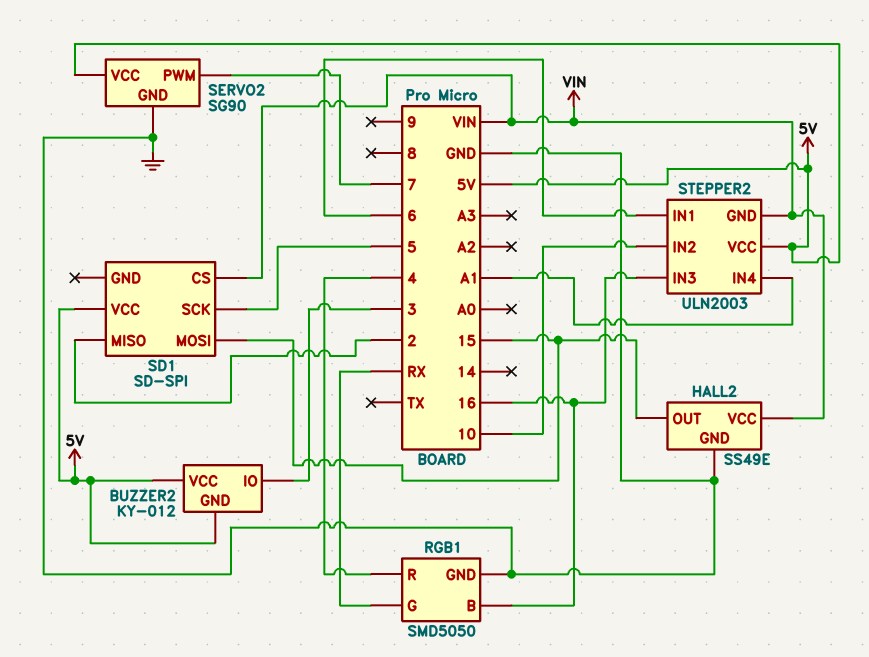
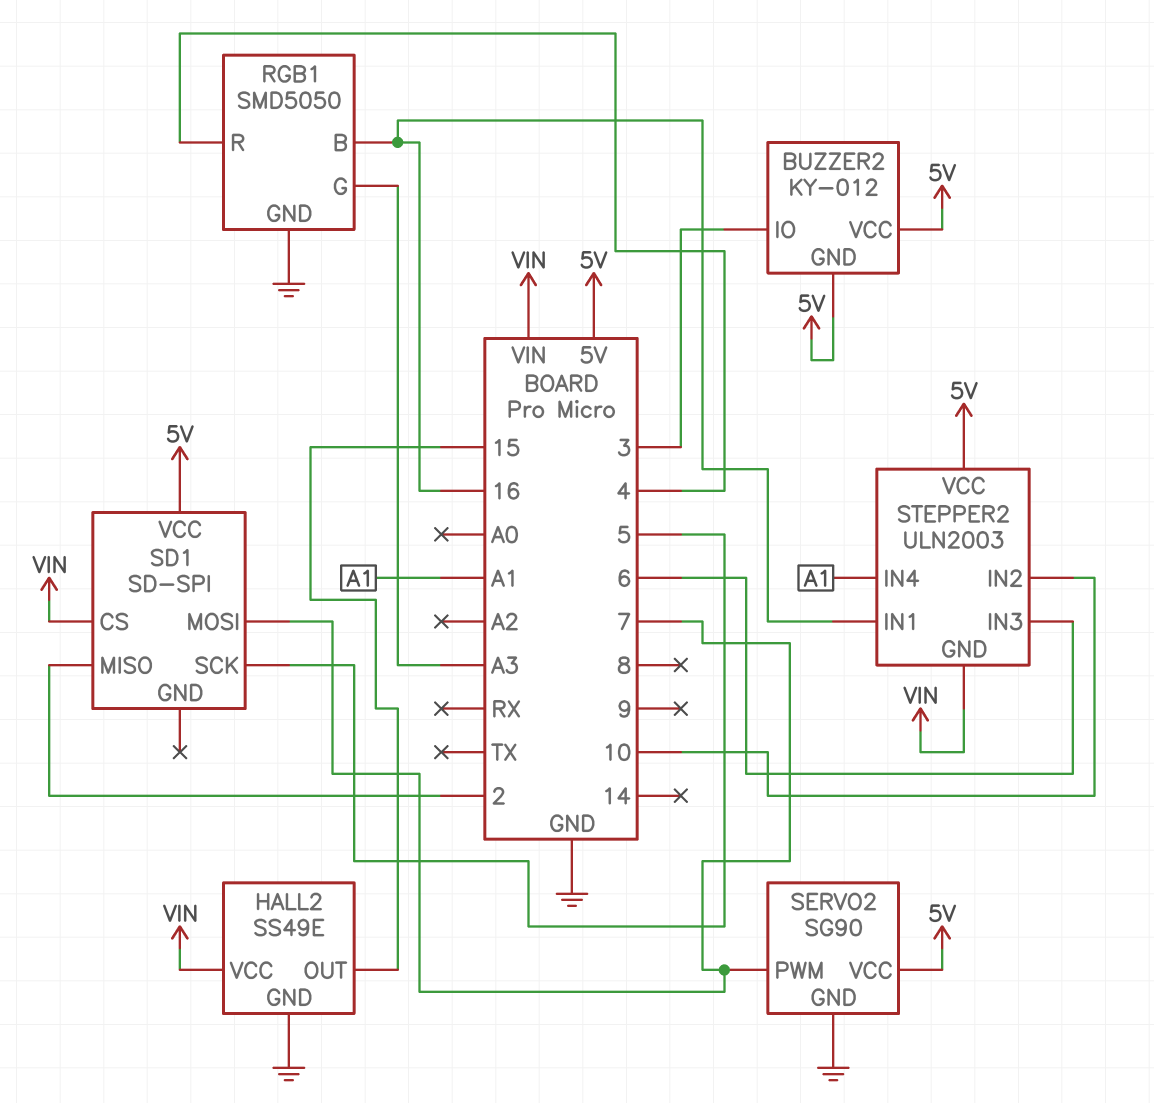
RGB1 pin G: RX -> A3
SD1 pin MOSI: 15 -> 7
STEPPER2 pin IN1: 6 -> 16
STEPPER2 pin IN3: 16 -> 6

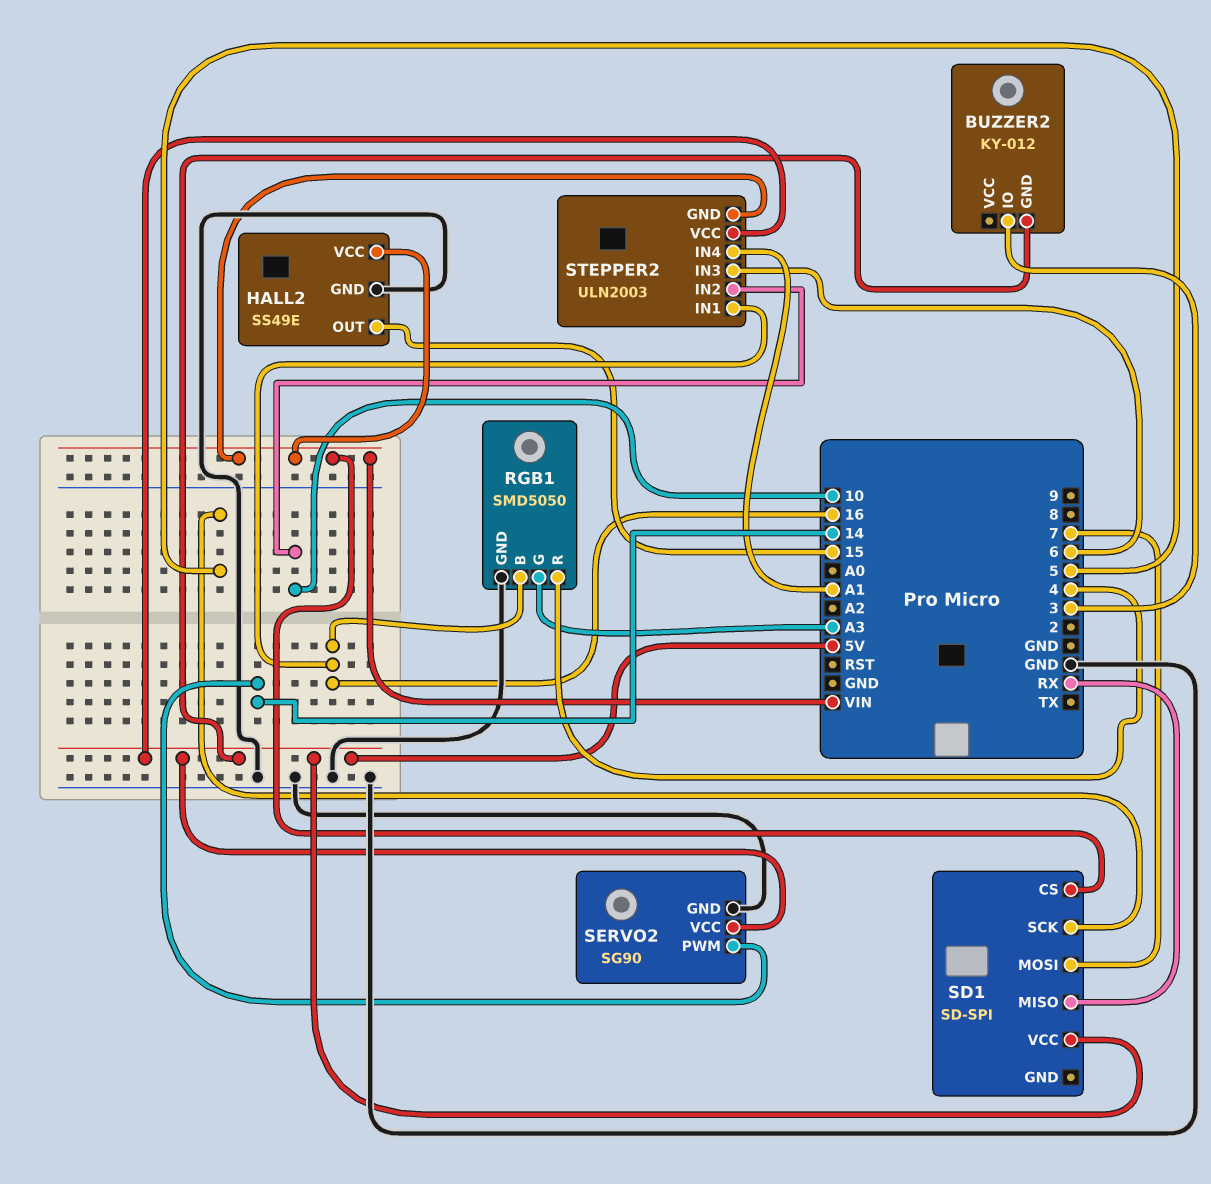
BUZZER2 pin VCC: 5V -> none
SD1 pin MISO: 2 -> RX
SERVO2 pin PWM: 7 -> 14

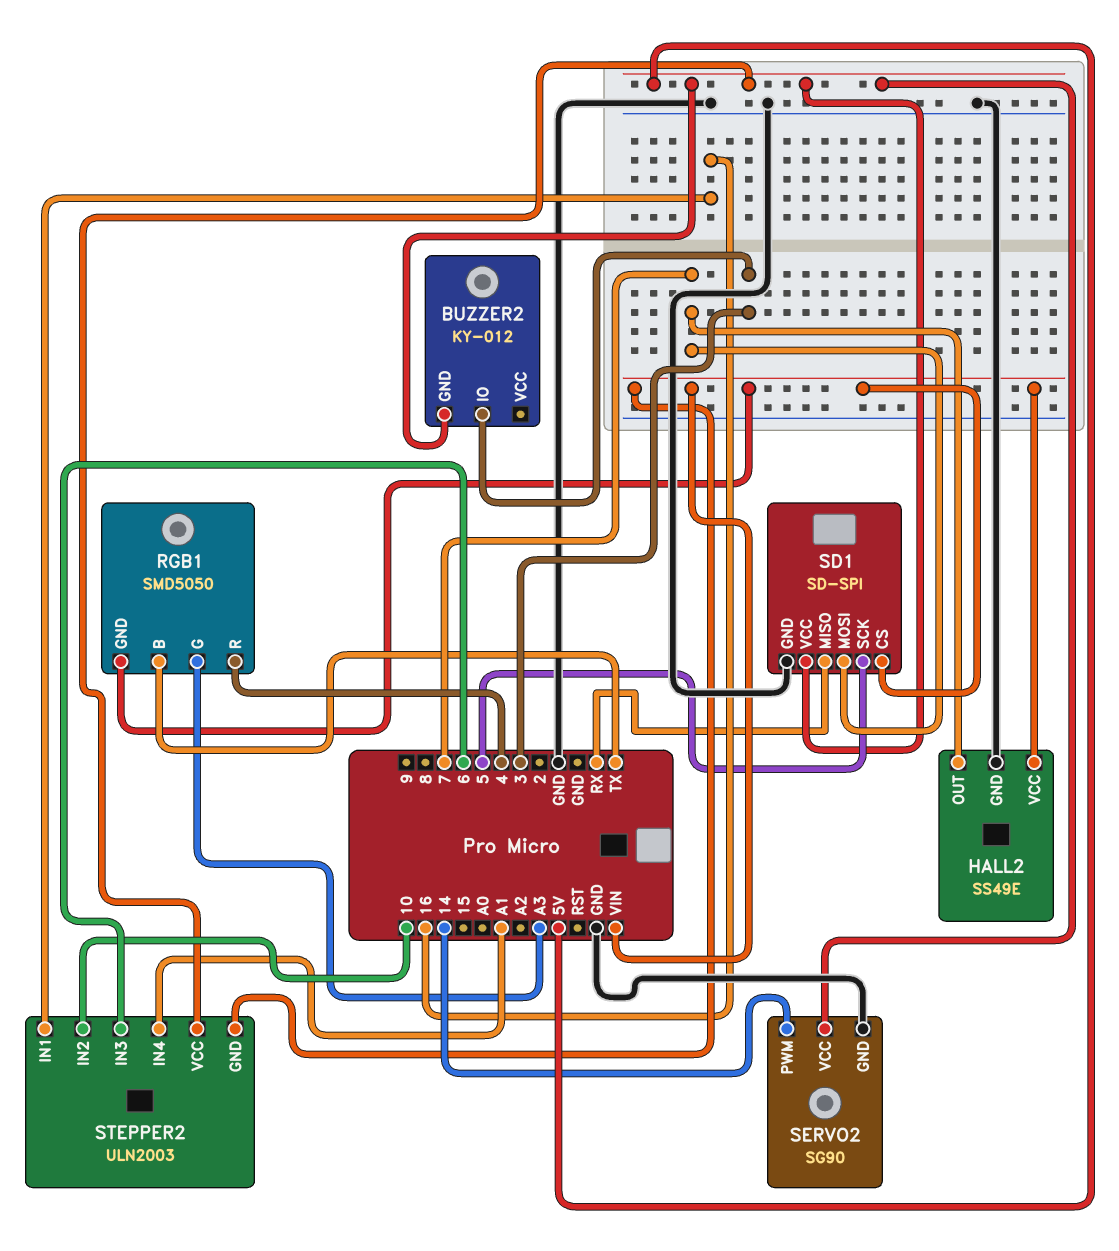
HALL2 pin OUT: 15 -> 7
RGB1 pin B: 16 -> TX
RGB1 pin GND: GND -> VIN
SD1 pin GND: none -> GND

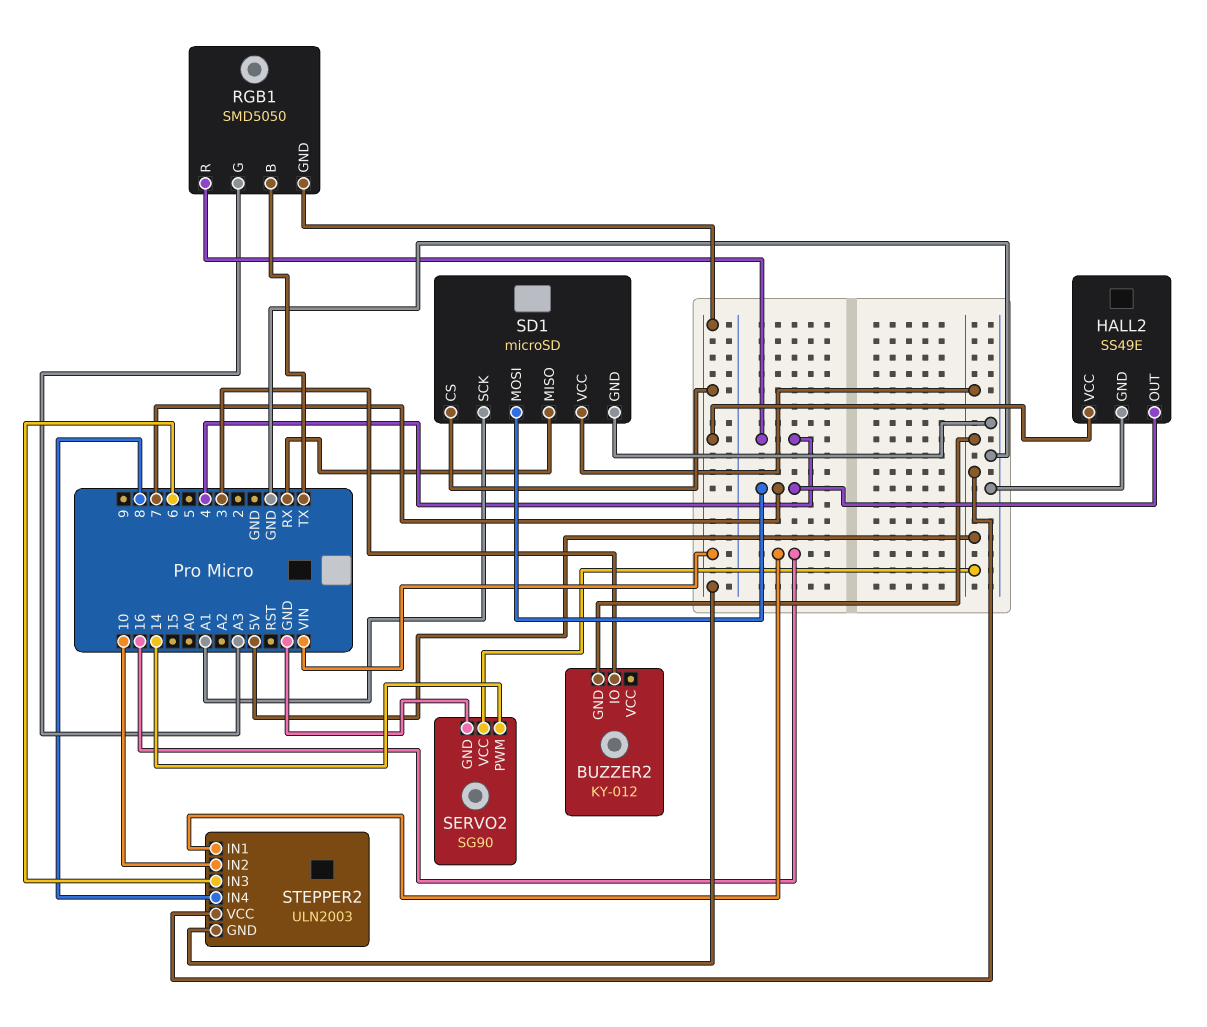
SD1: SD-SPI -> microSD
SD1 pin SCK: 5 -> A1
STEPPER2 pin IN4: A1 -> 8

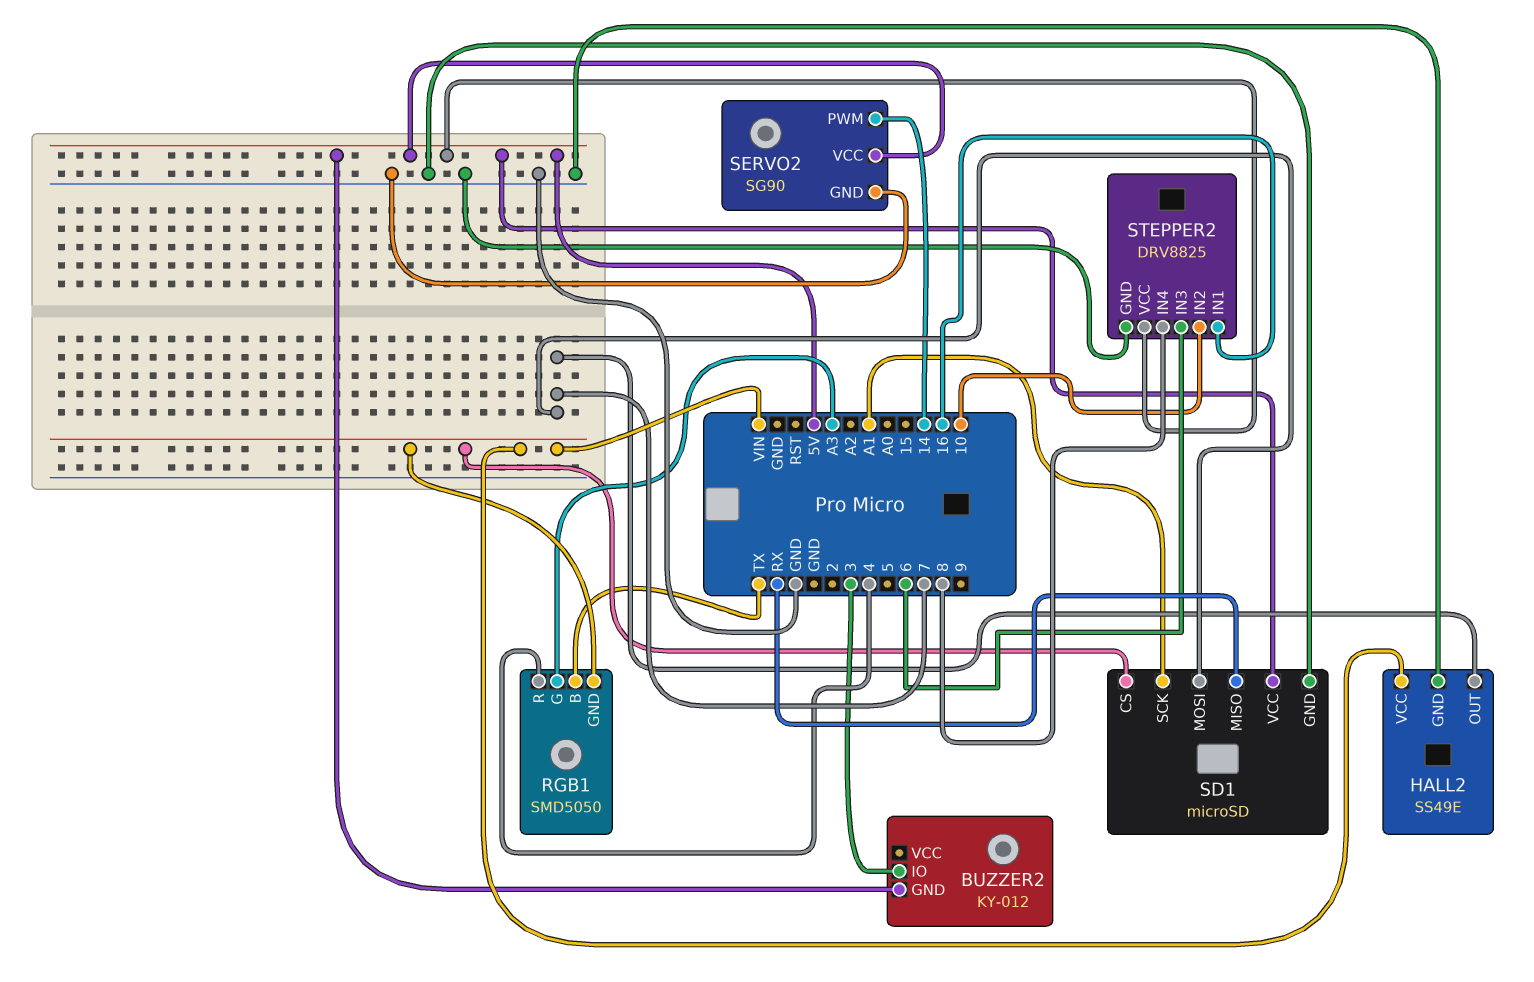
STEPPER2: ULN2003 -> DRV8825
STEPPER2 pin GND: VIN -> GND

